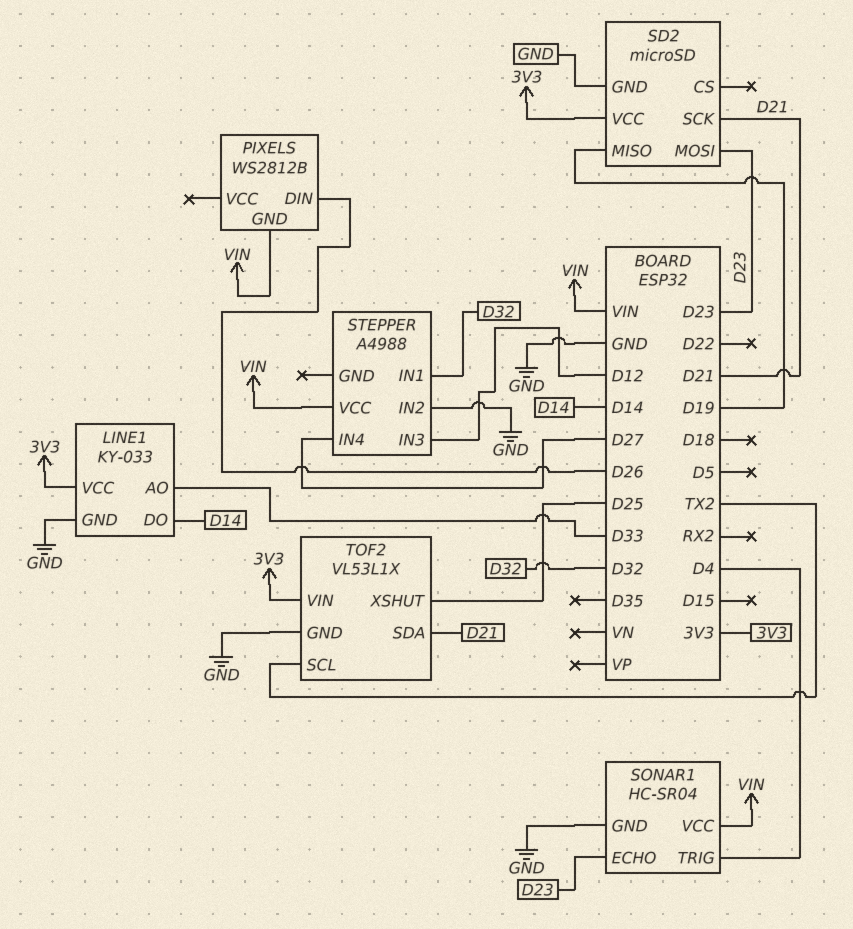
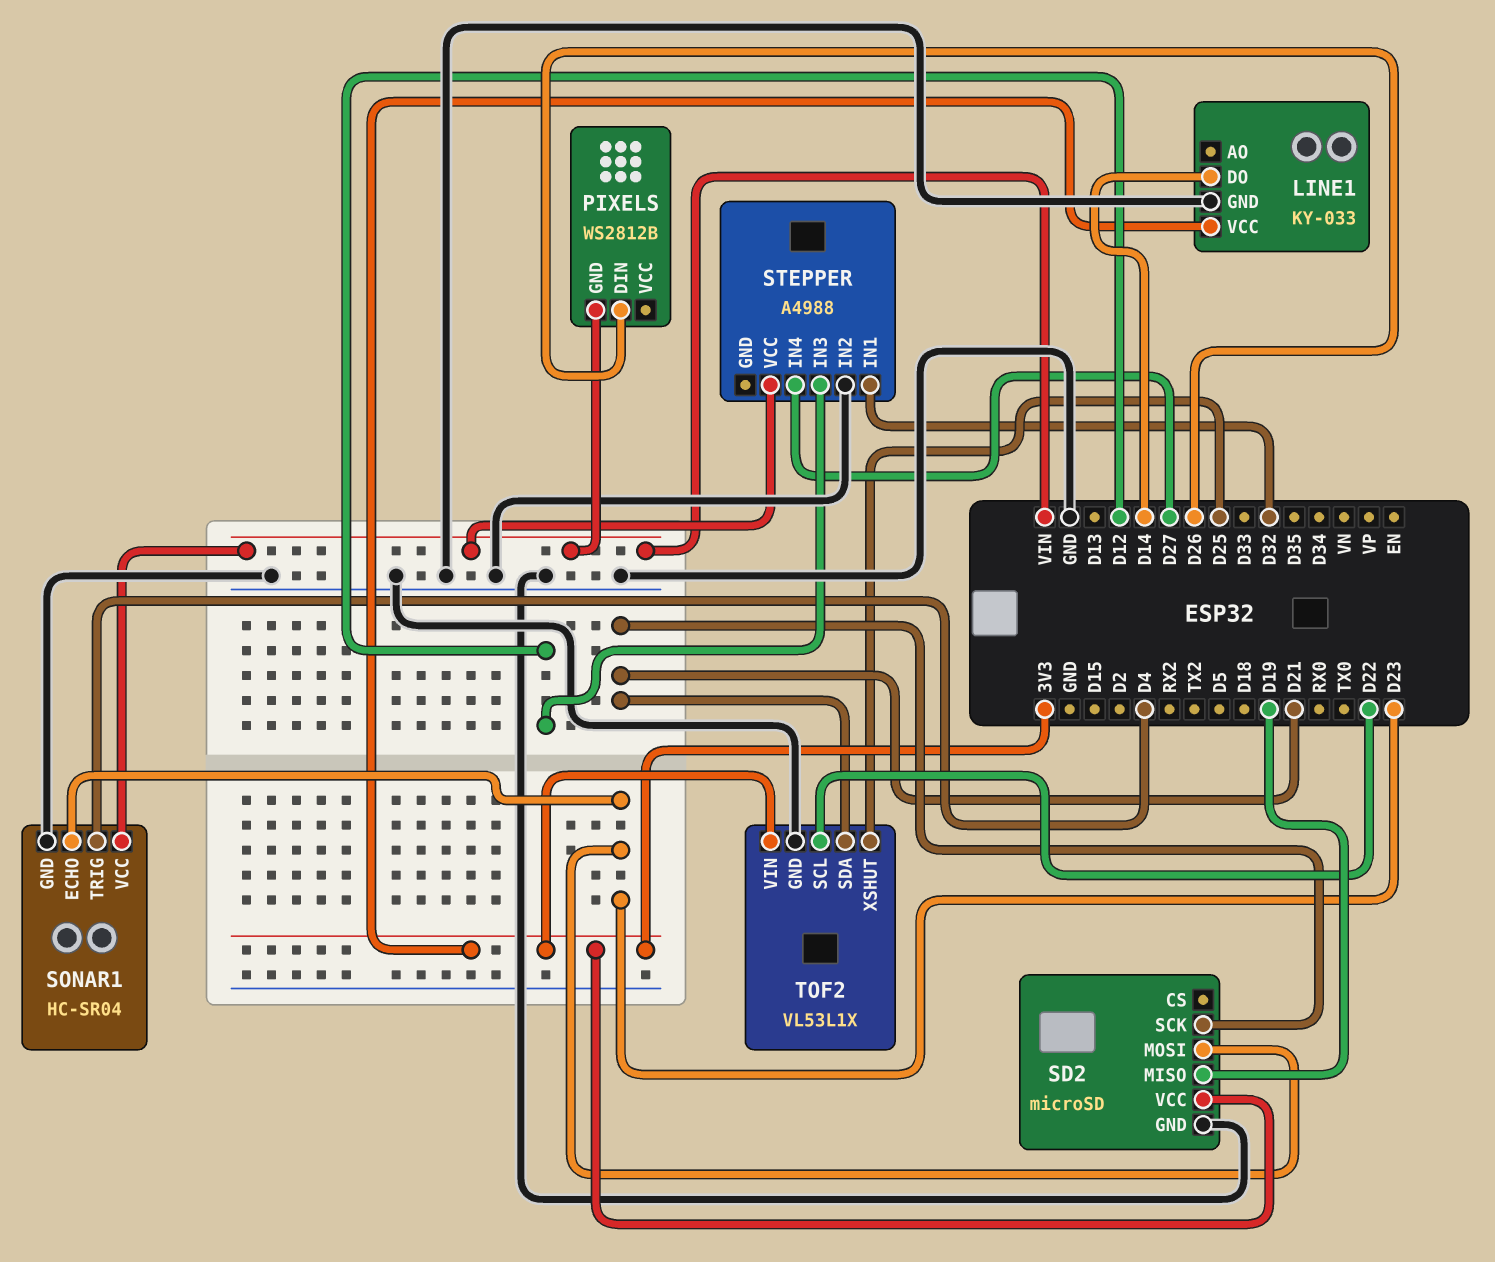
LINE1 pin AO: D33 -> none
TOF2 pin SCL: TX2 -> D22

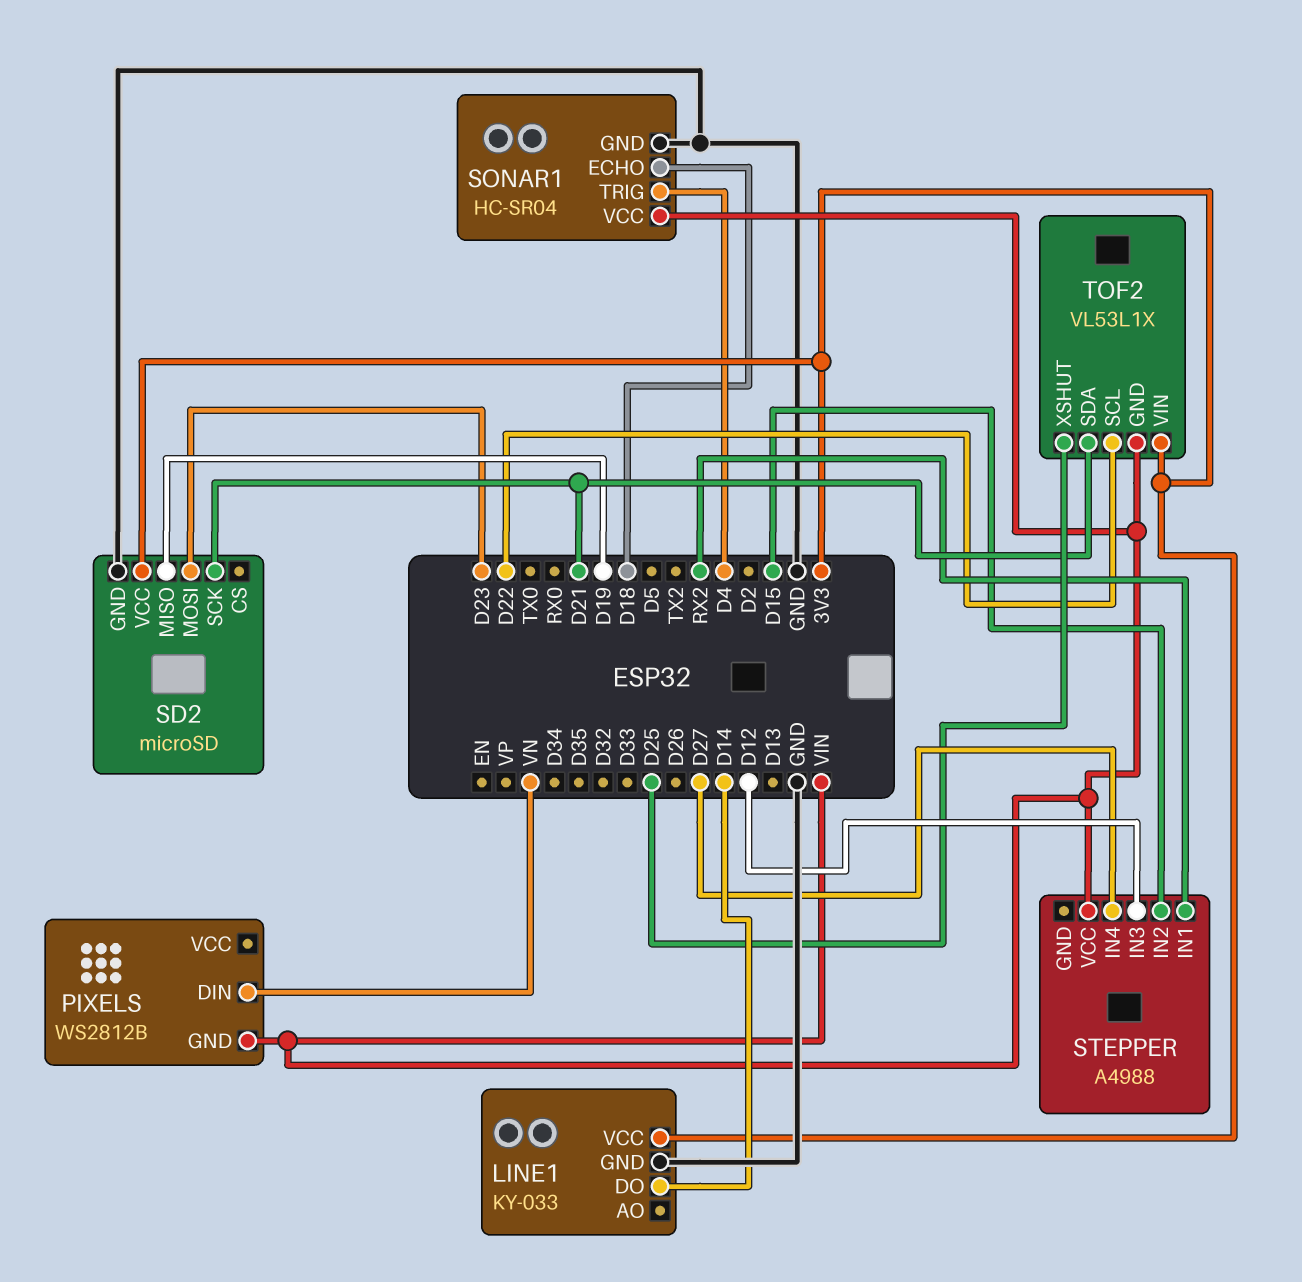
PIXELS pin DIN: D26 -> VN
SONAR1 pin ECHO: D23 -> D18
STEPPER pin IN1: D32 -> RX2
STEPPER pin IN2: GND -> D15
TOF2 pin GND: GND -> VIN

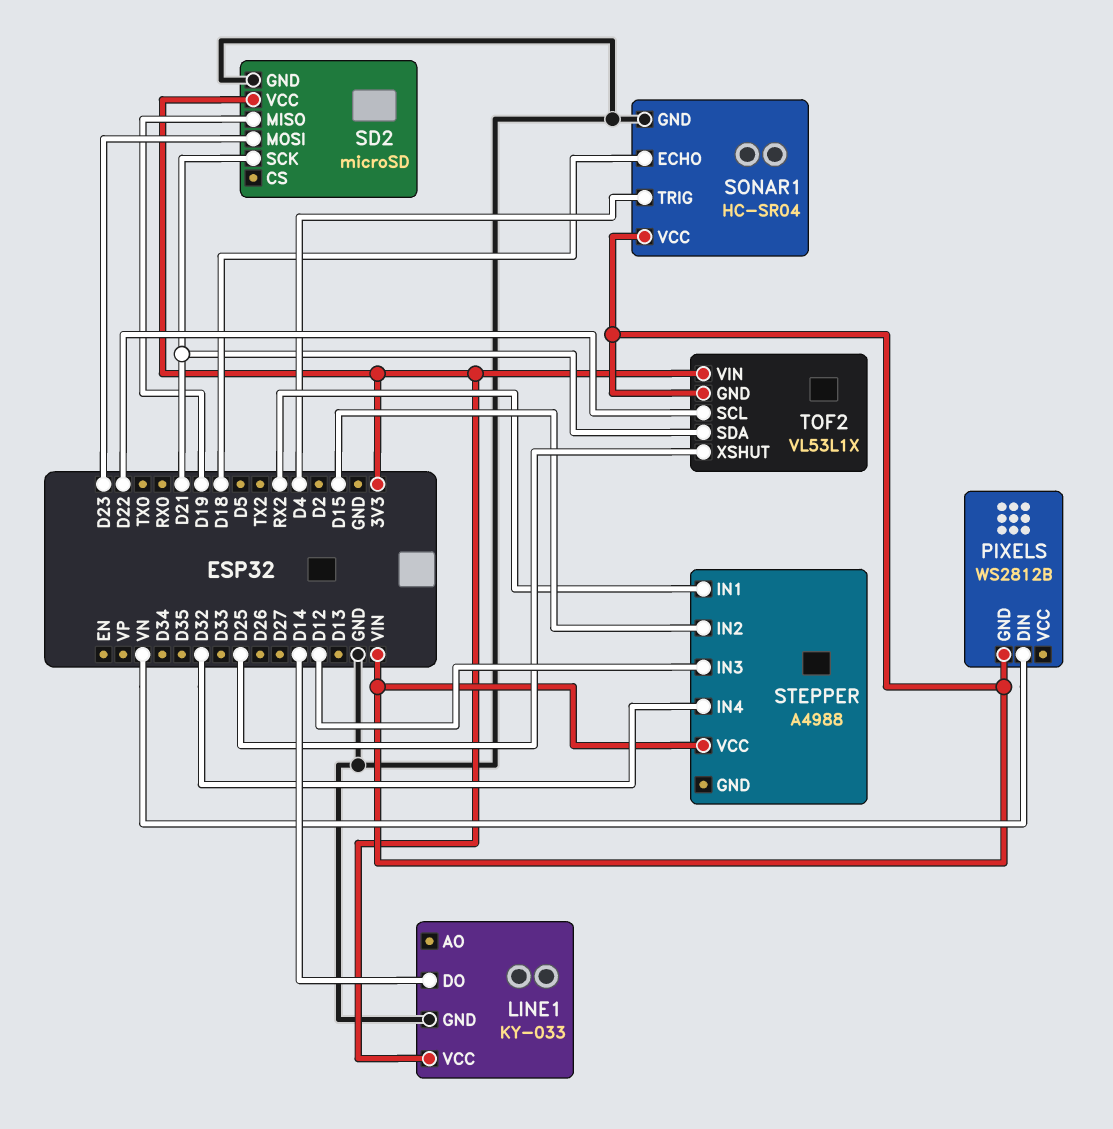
STEPPER pin IN4: D27 -> D32

